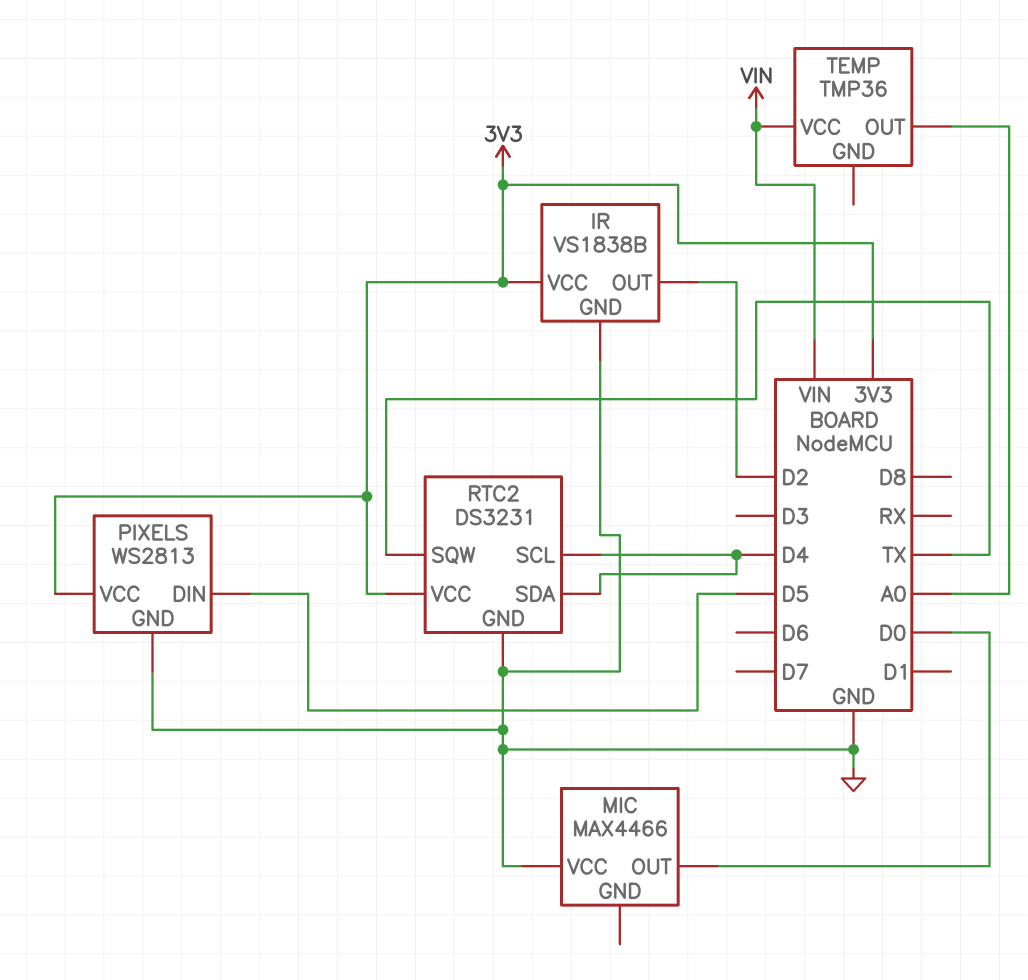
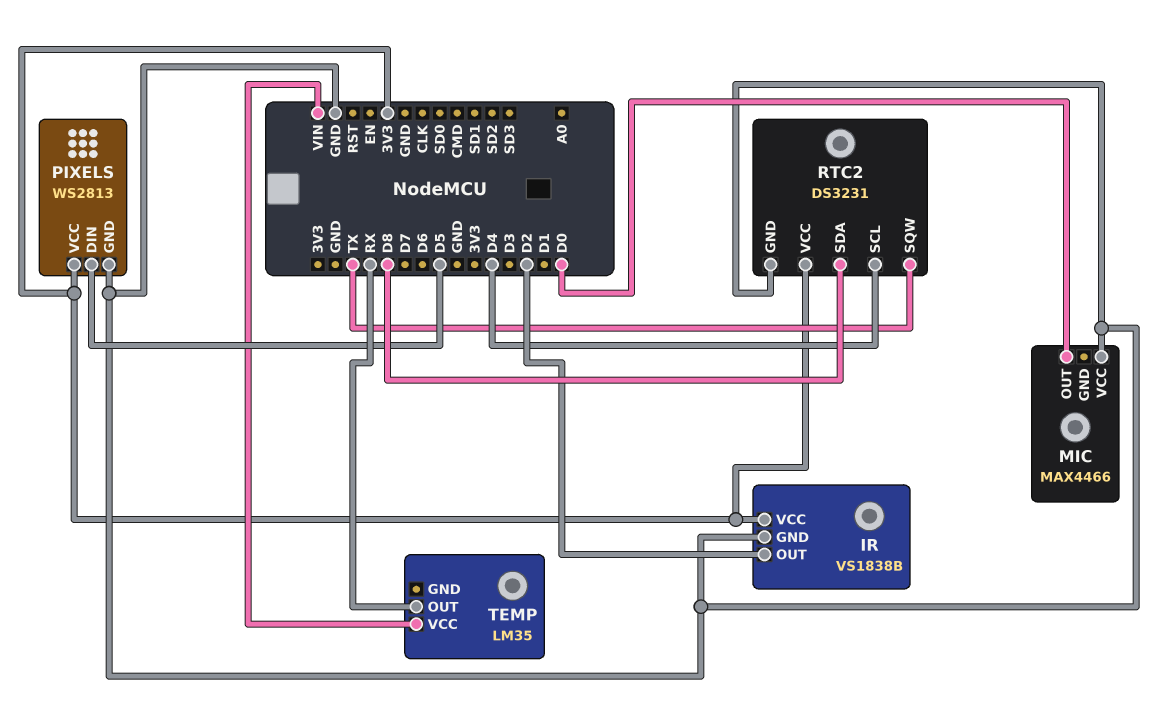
RTC2 pin SDA: D4 -> D8
TEMP: TMP36 -> LM35
TEMP pin OUT: A0 -> RX

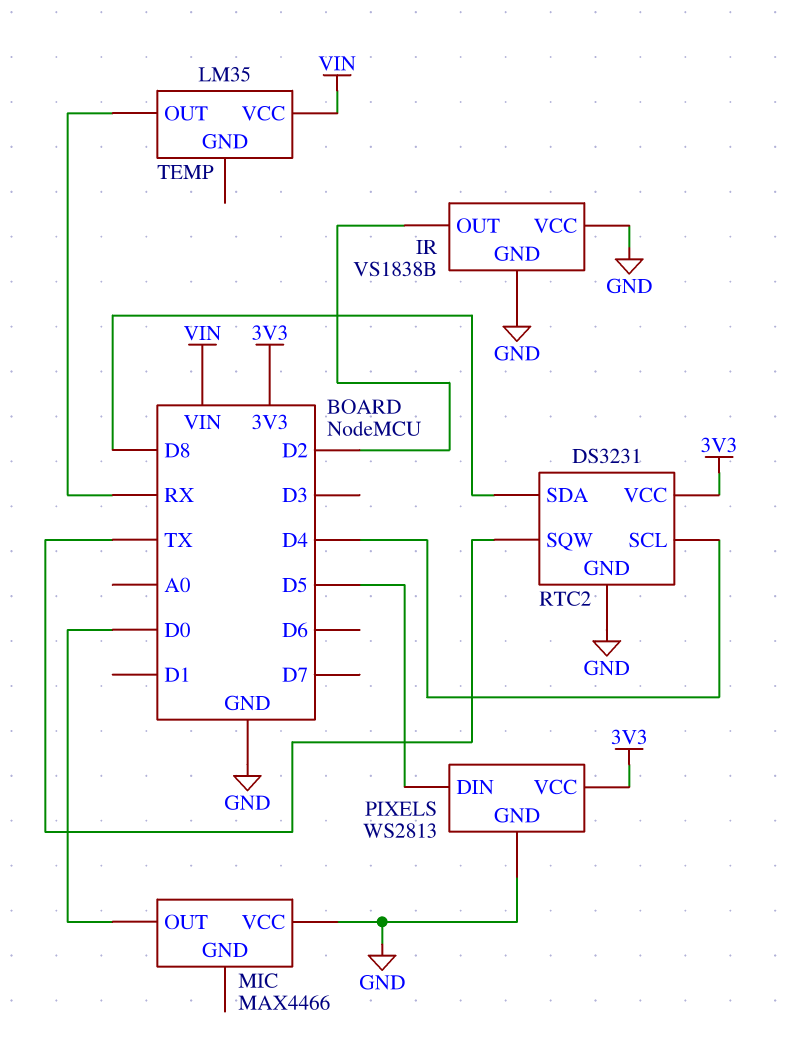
IR pin VCC: 3V3 -> GND

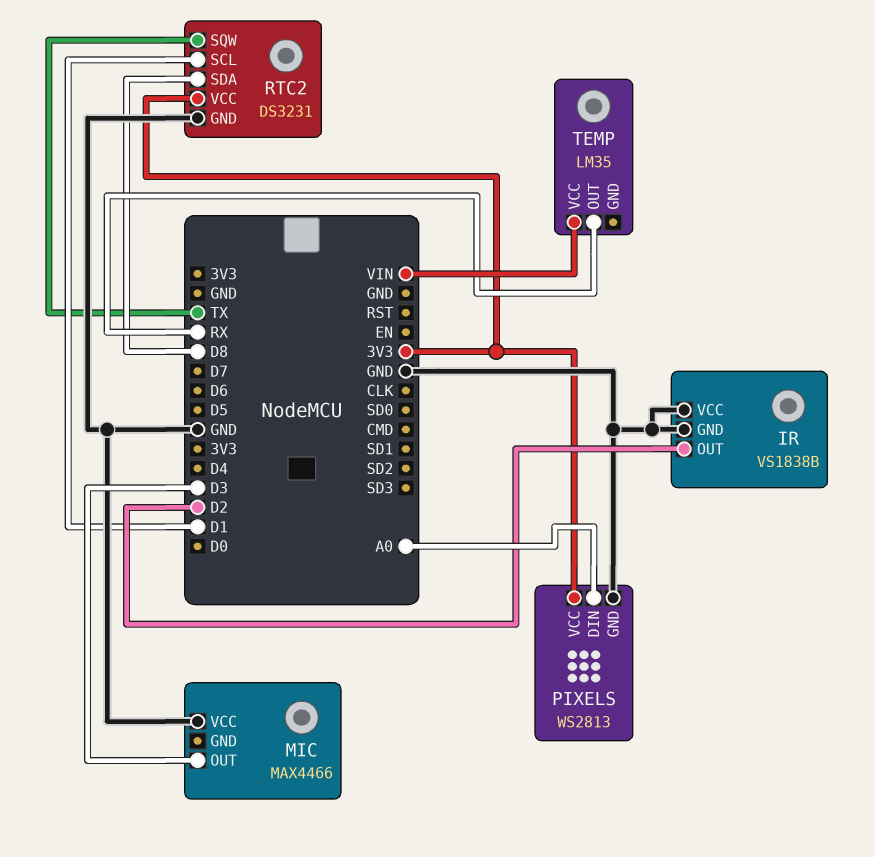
MIC pin OUT: D0 -> D3
PIXELS pin DIN: D5 -> A0
RTC2 pin SCL: D4 -> D1

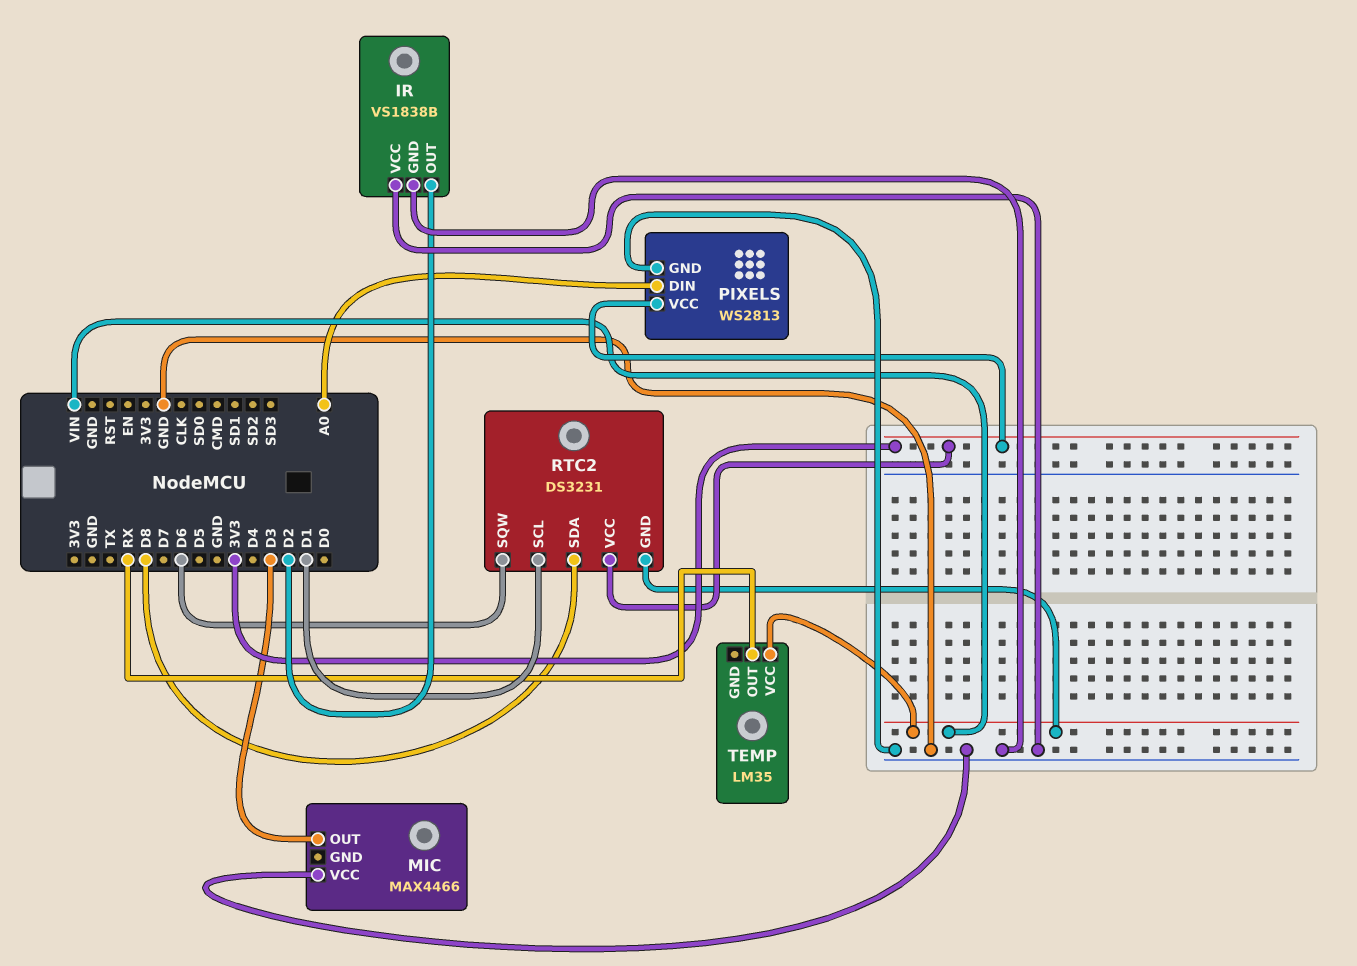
RTC2 pin GND: GND -> VIN
RTC2 pin SQW: TX -> D6

